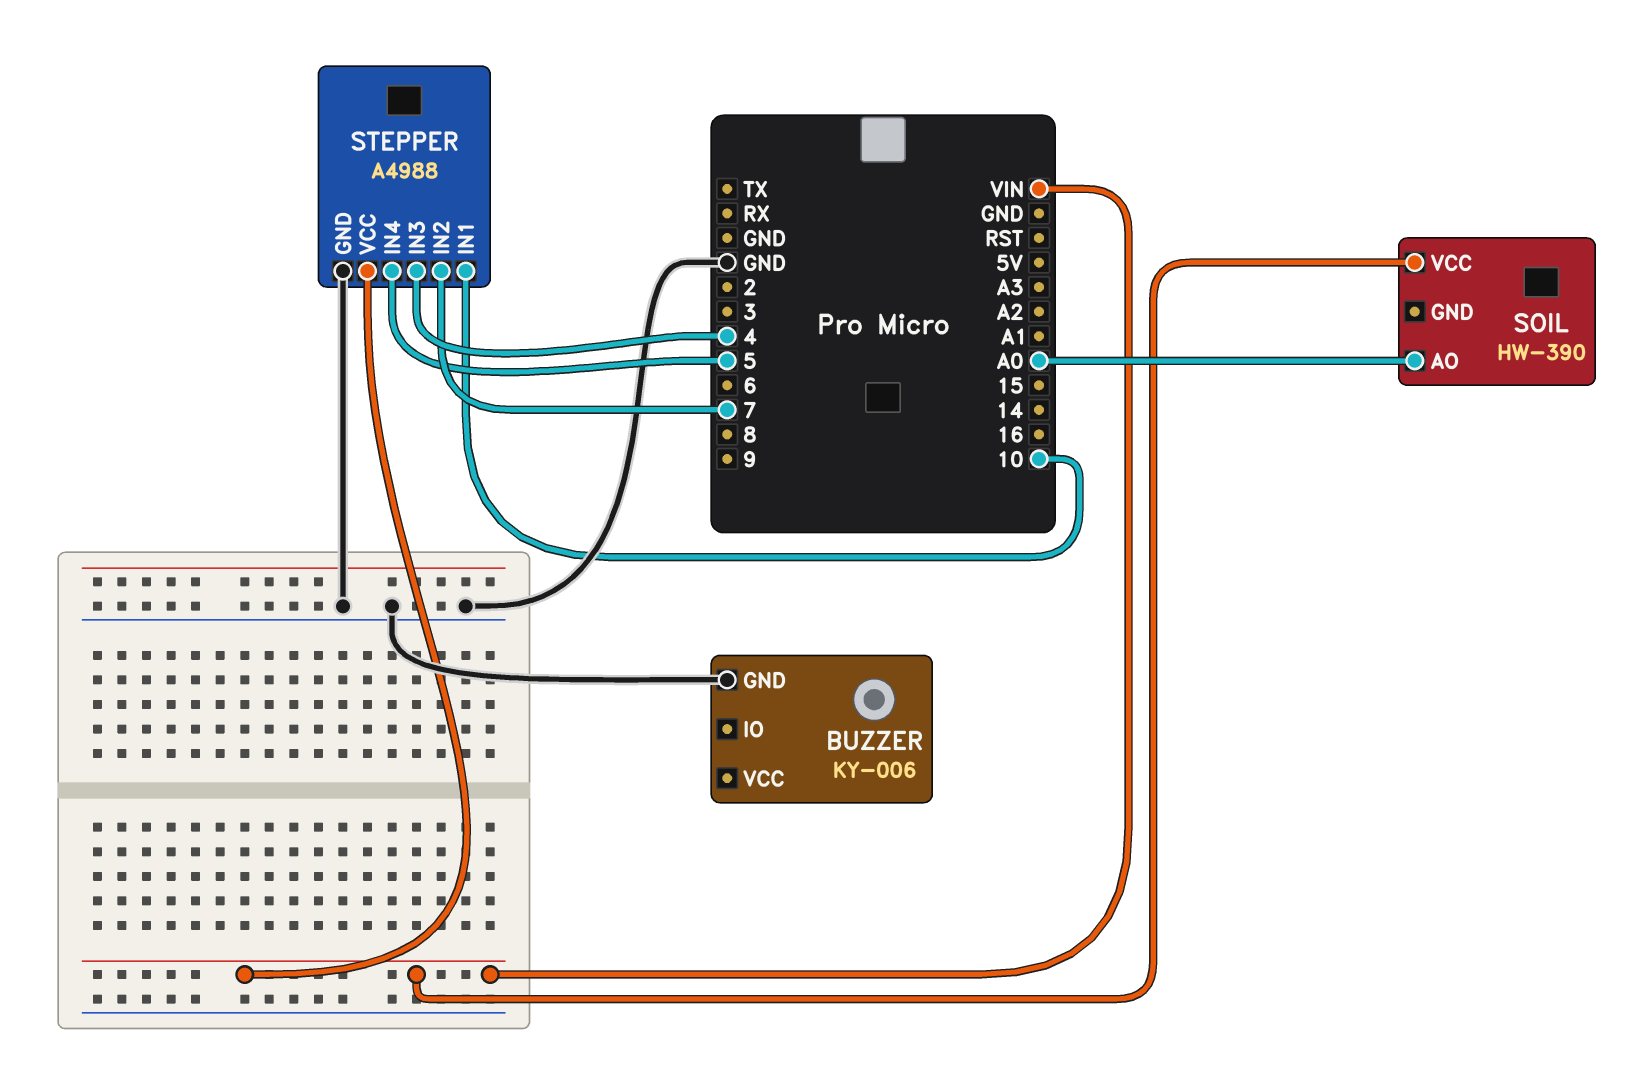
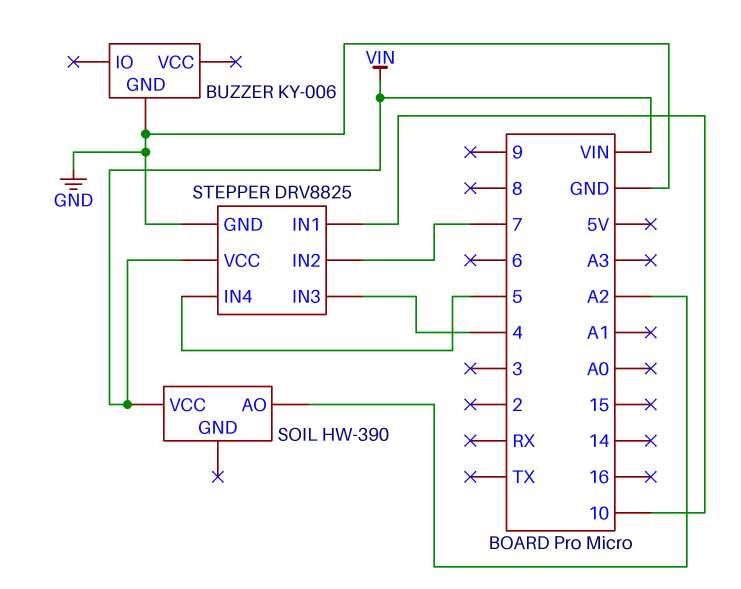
SOIL pin AO: A0 -> A2
STEPPER: A4988 -> DRV8825

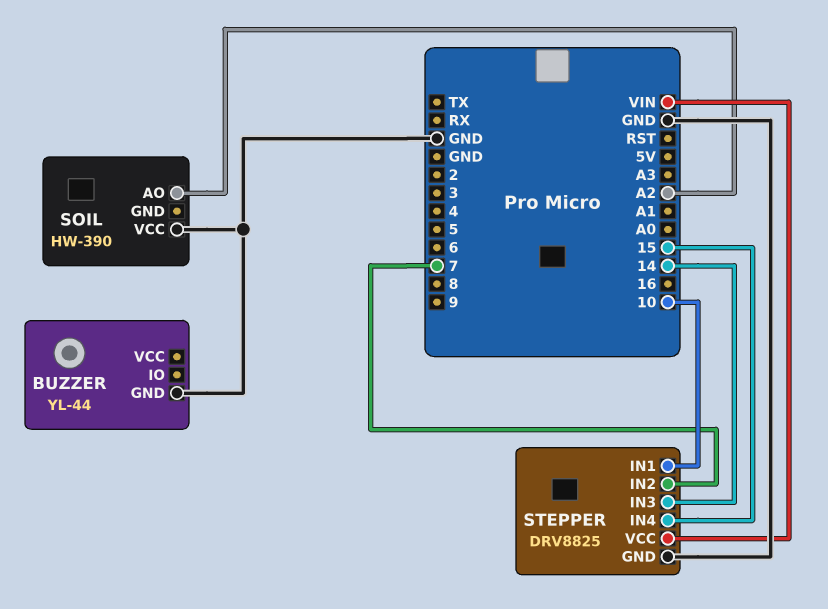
BUZZER: KY-006 -> YL-44
SOIL pin VCC: VIN -> GND
STEPPER pin IN3: 4 -> 14
STEPPER pin IN4: 5 -> 15

